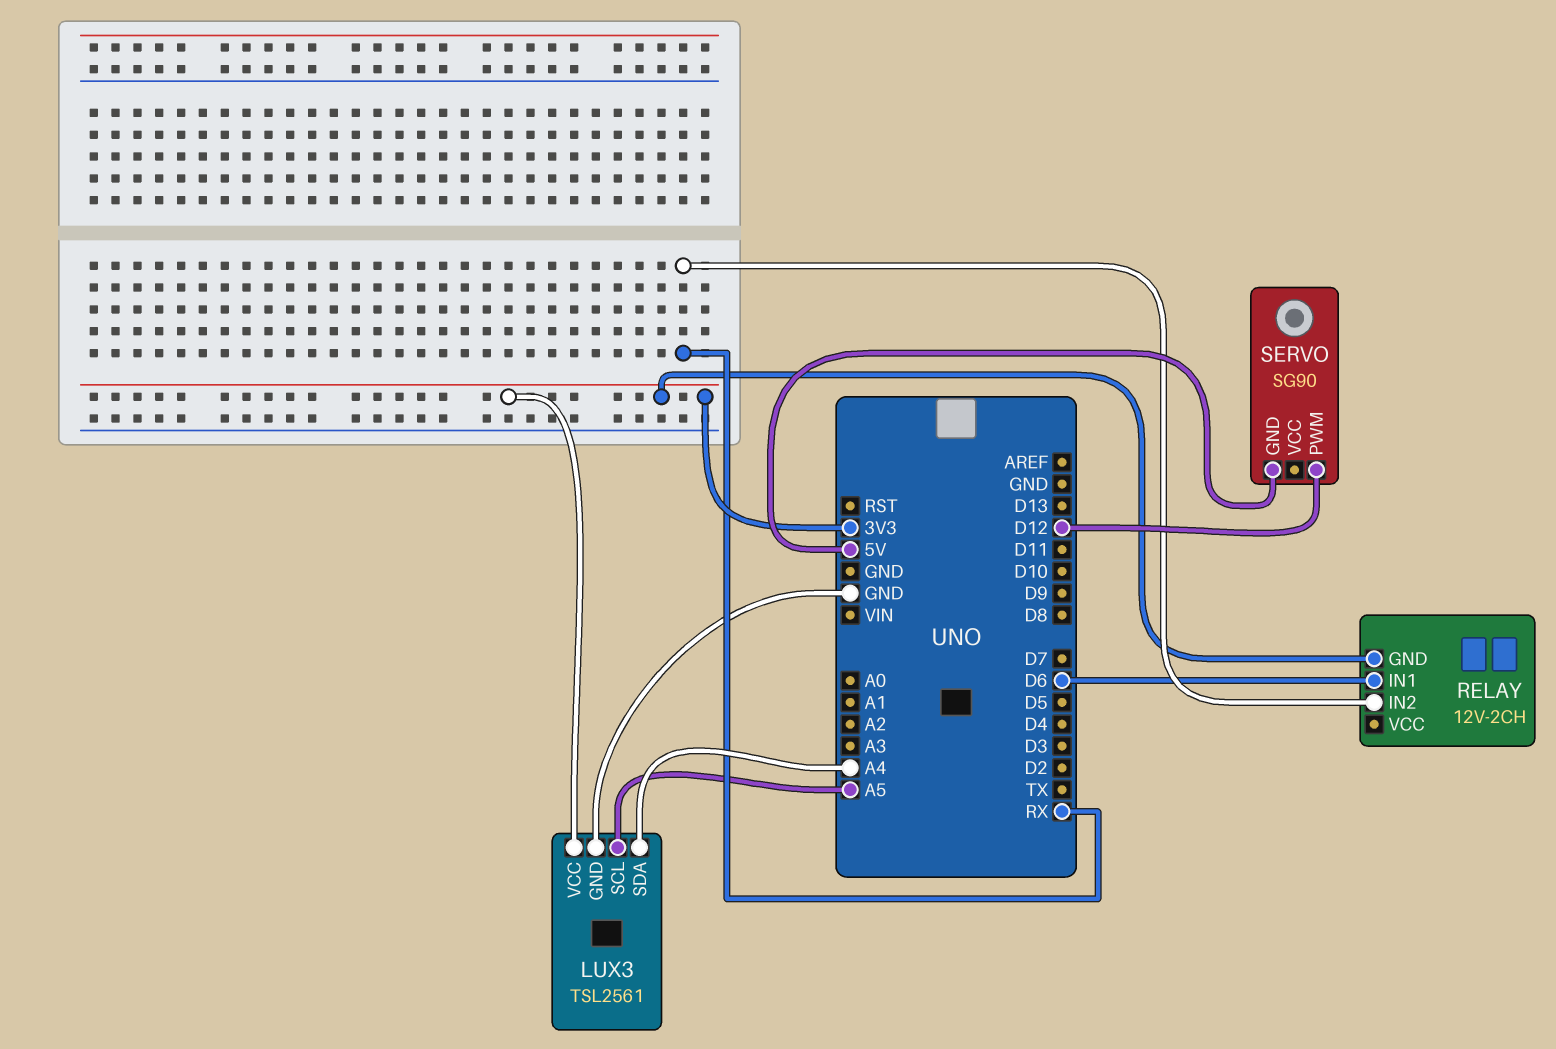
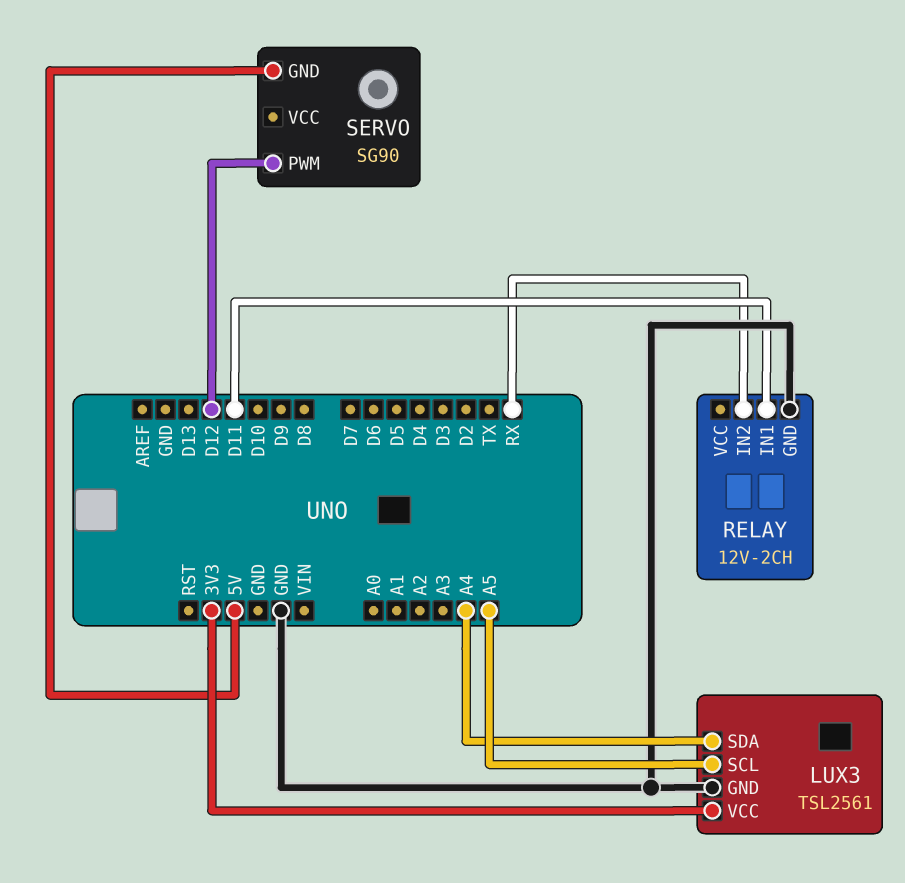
RELAY pin GND: 3V3 -> GND
RELAY pin IN1: D6 -> D11

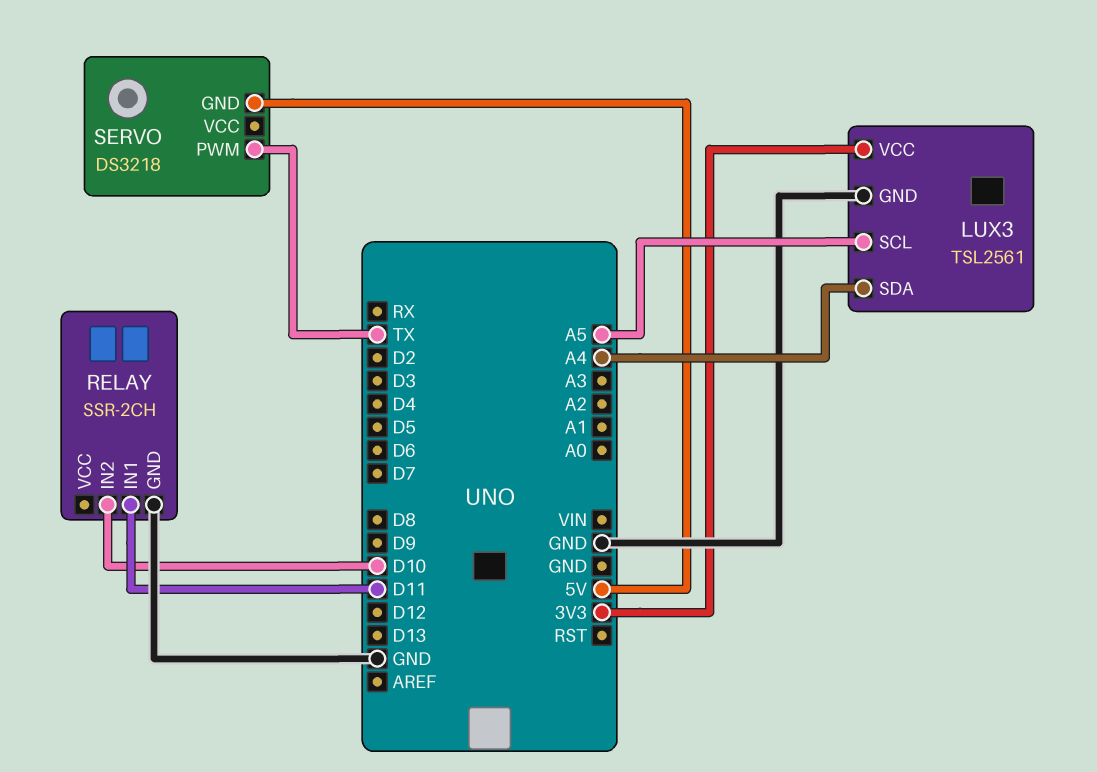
RELAY: 12V-2CH -> SSR-2CH
RELAY pin IN2: RX -> D10
SERVO: SG90 -> DS3218
SERVO pin PWM: D12 -> TX

